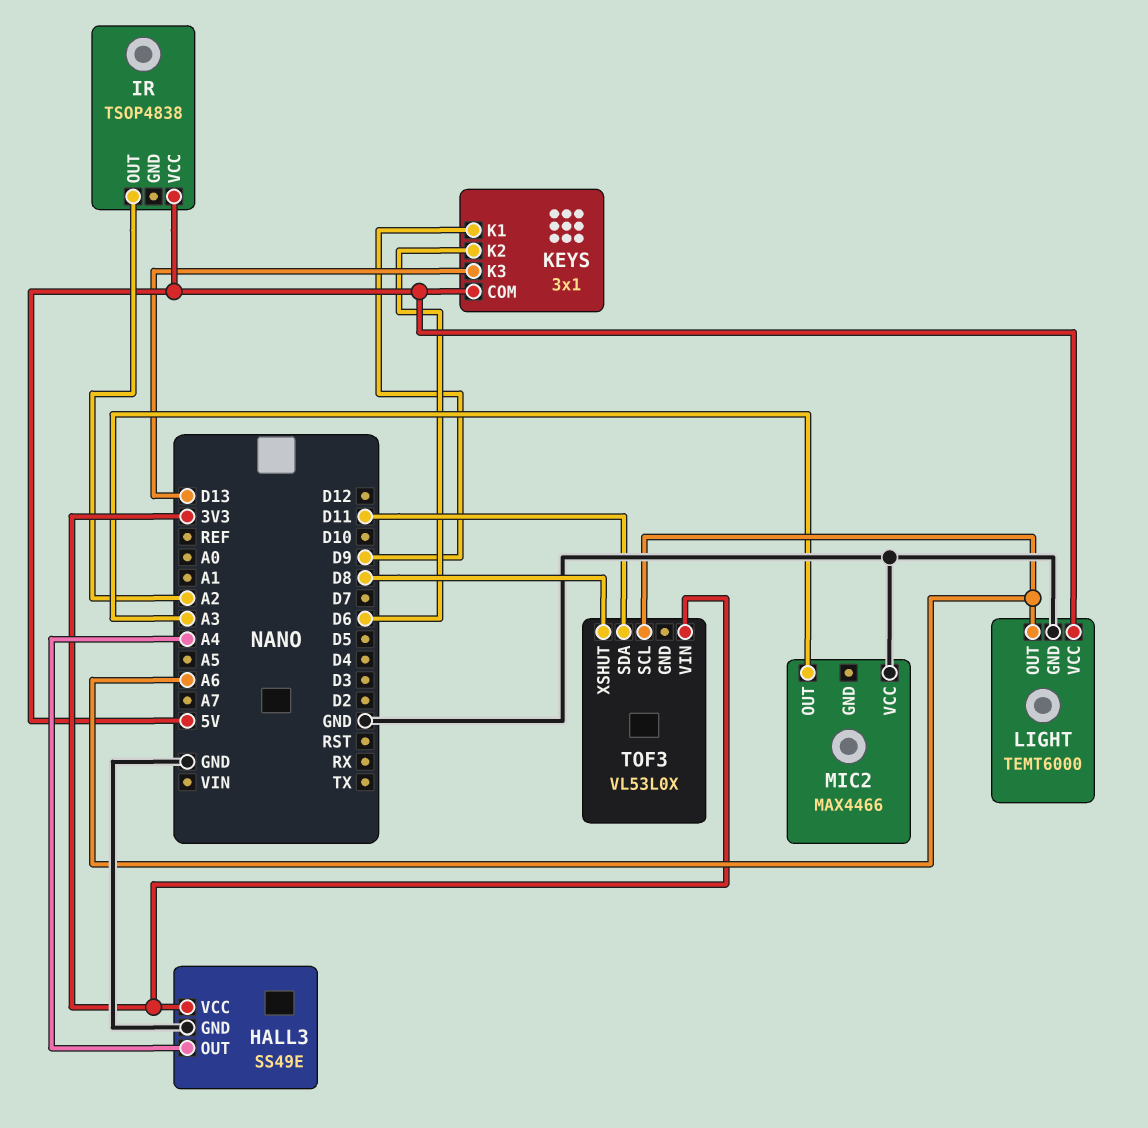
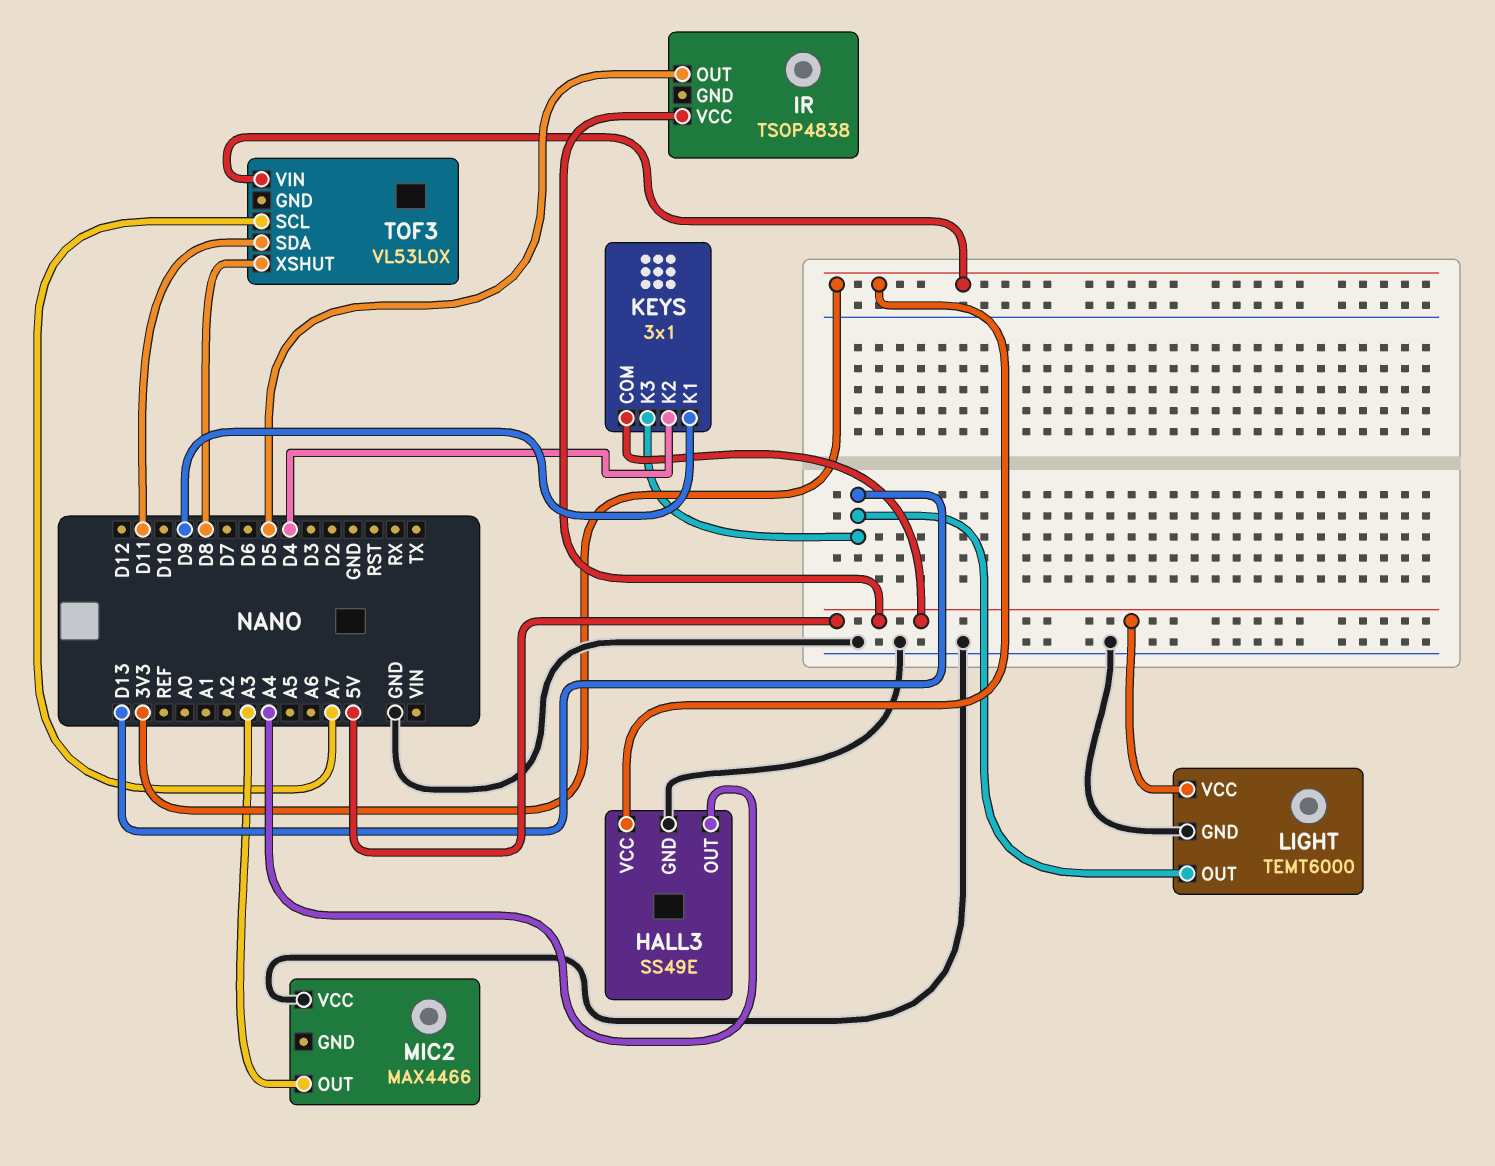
IR pin OUT: A2 -> D5
KEYS pin K2: D6 -> D4
LIGHT pin OUT: A6 -> D13
TOF3 pin SCL: A6 -> A7

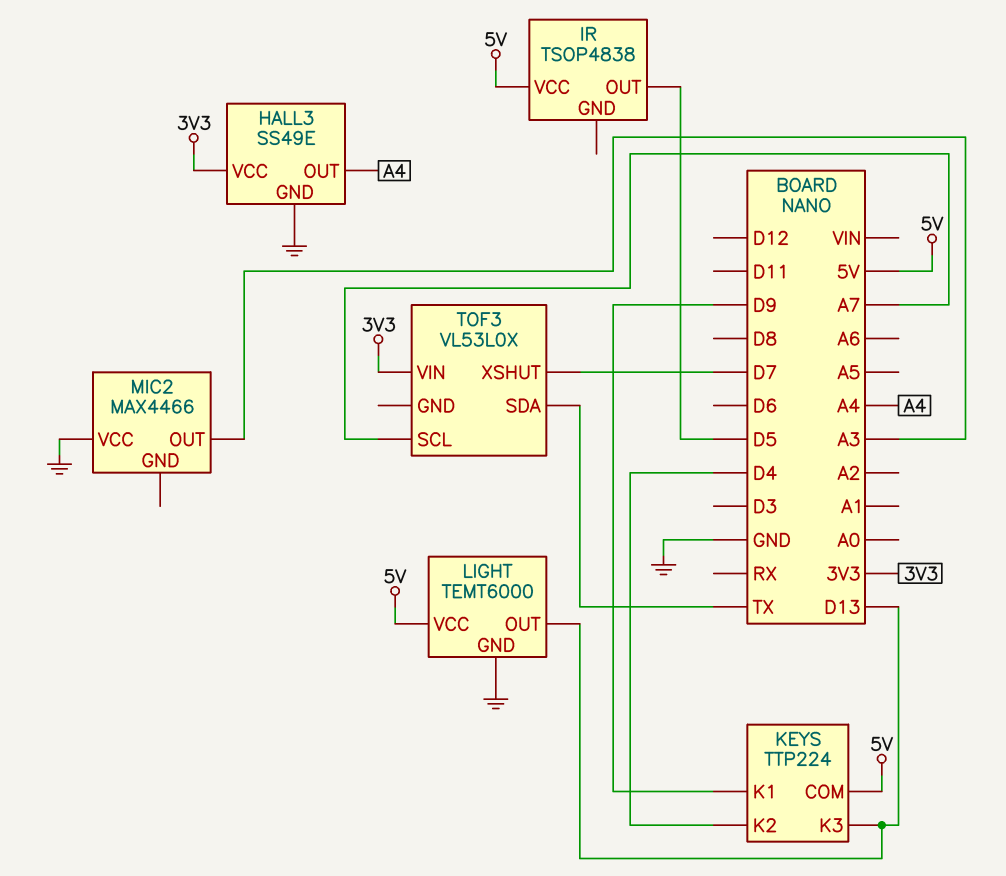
KEYS: 3x1 -> TTP224
TOF3 pin SDA: D11 -> TX
TOF3 pin XSHUT: D8 -> D7

